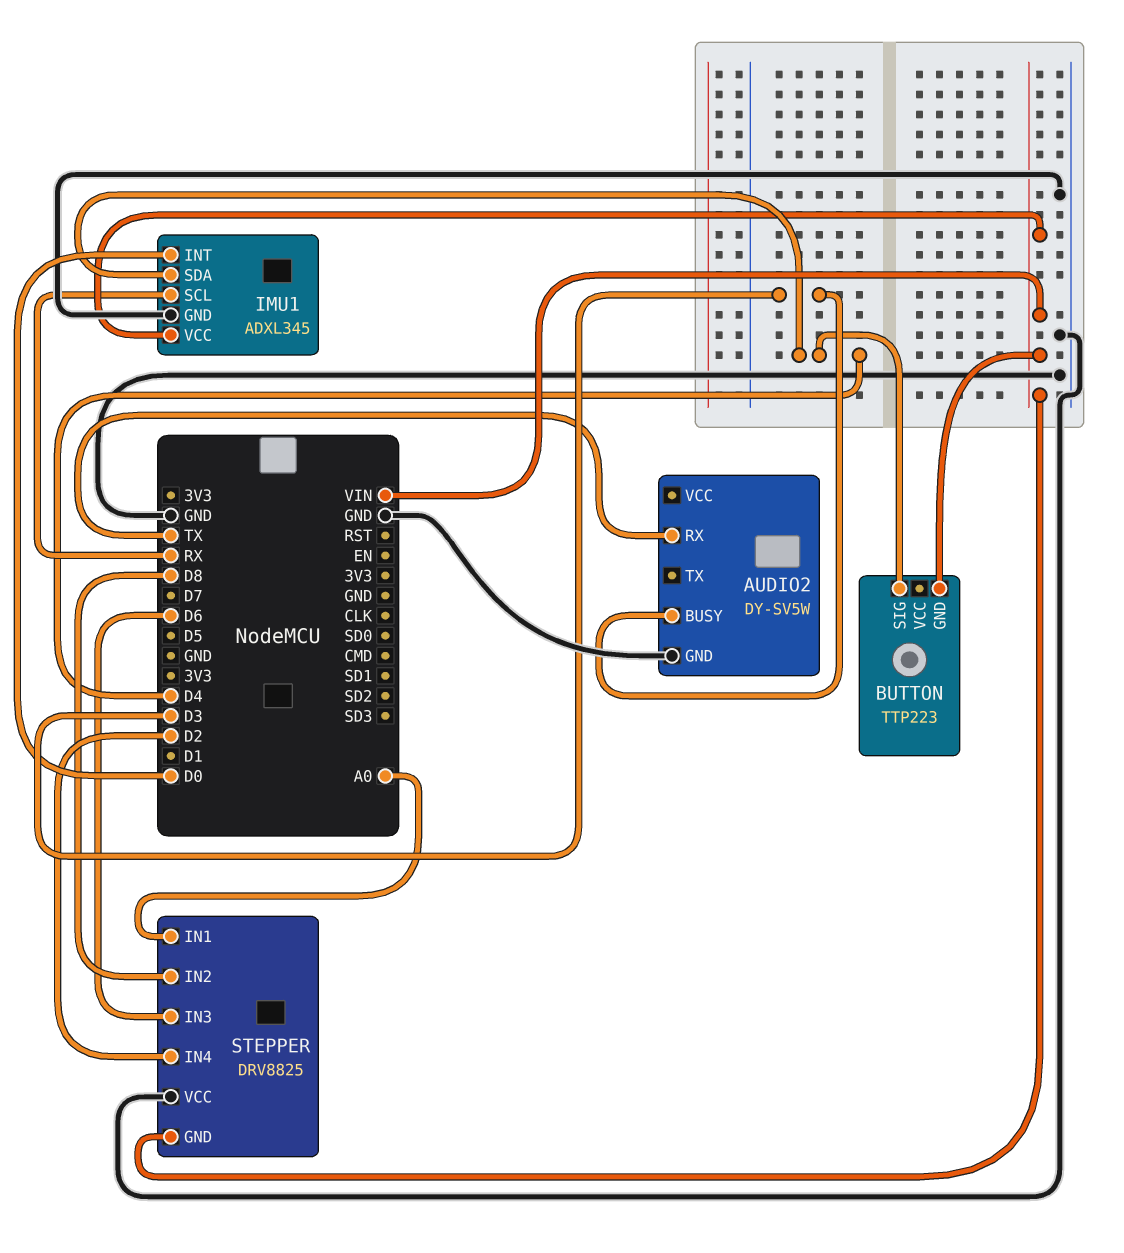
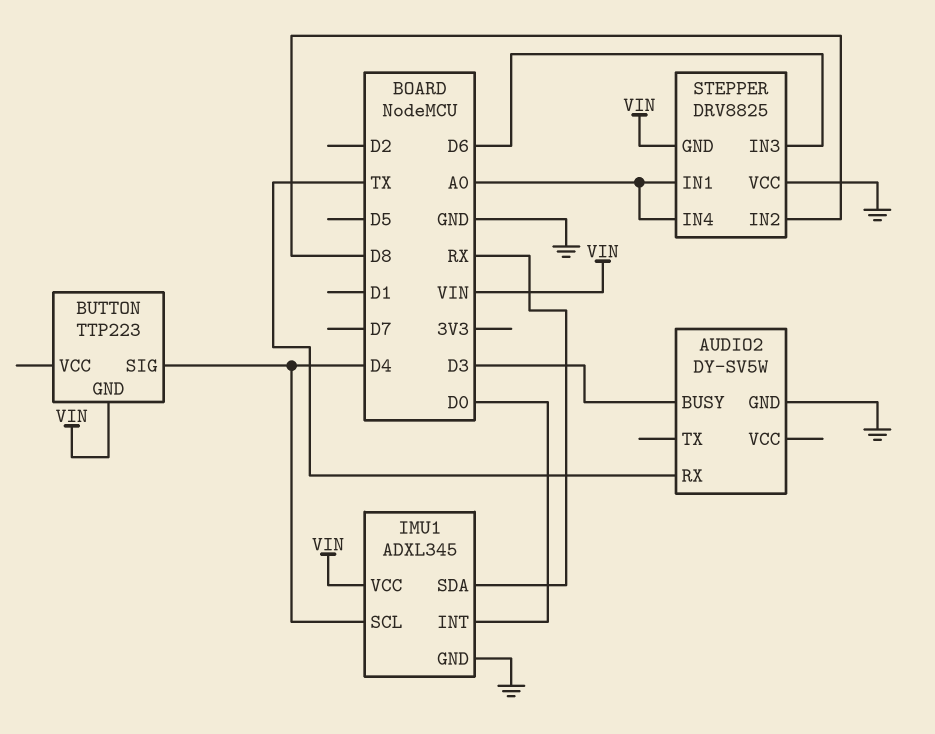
IMU1 pin SCL: RX -> D4
IMU1 pin SDA: D4 -> RX
STEPPER pin IN4: D2 -> A0

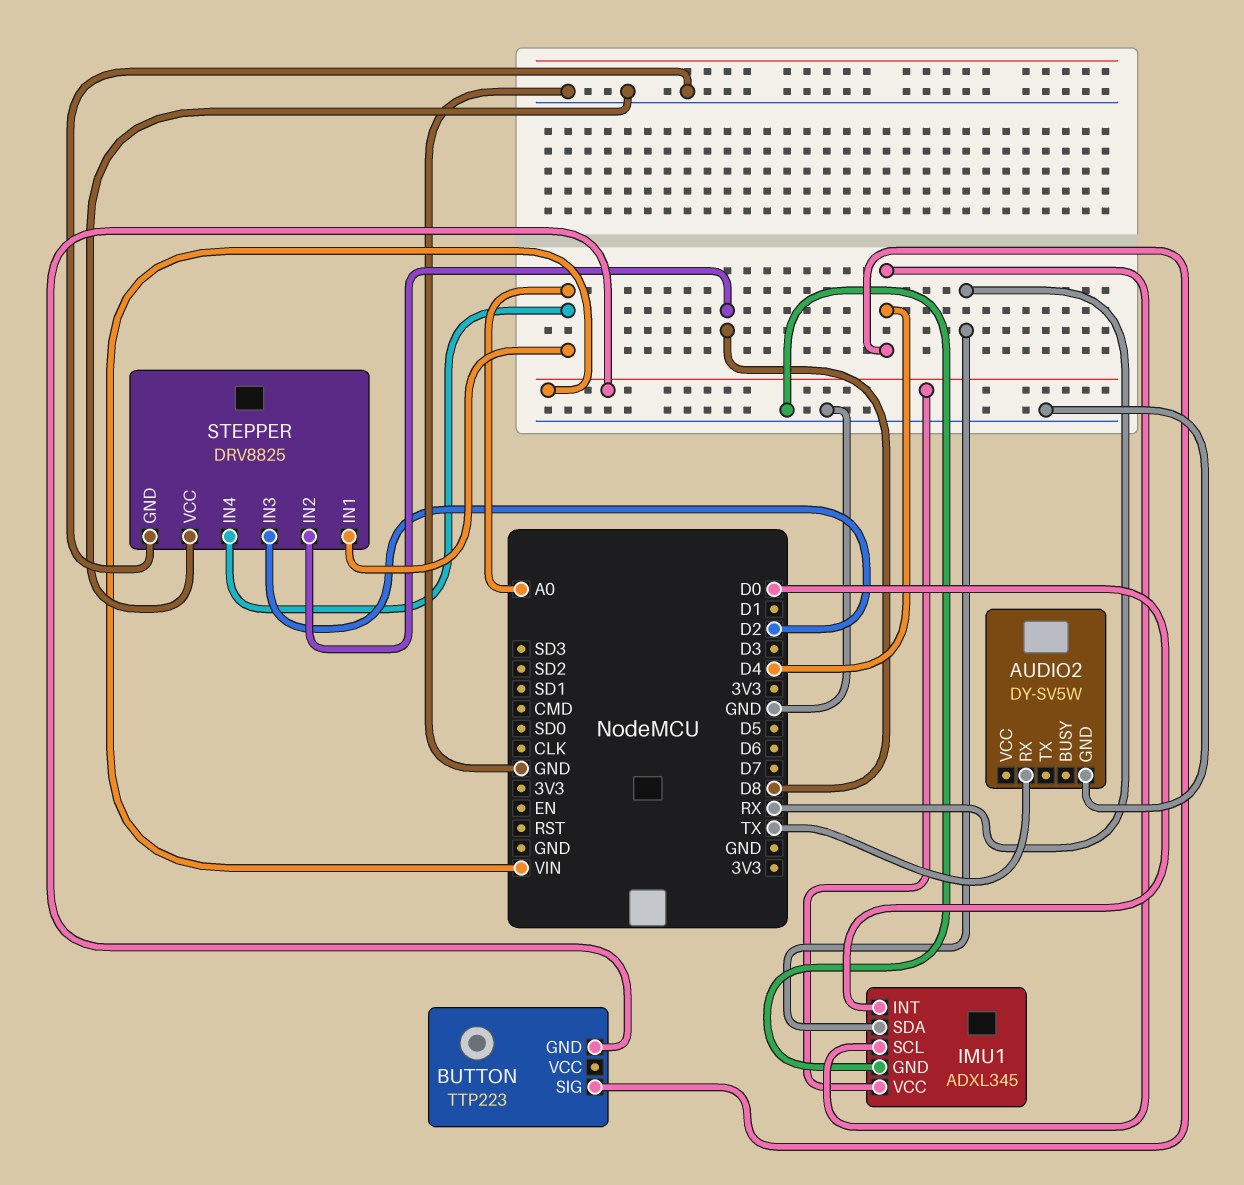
AUDIO2 pin BUSY: D3 -> none
STEPPER pin GND: VIN -> GND
STEPPER pin IN3: D6 -> D2

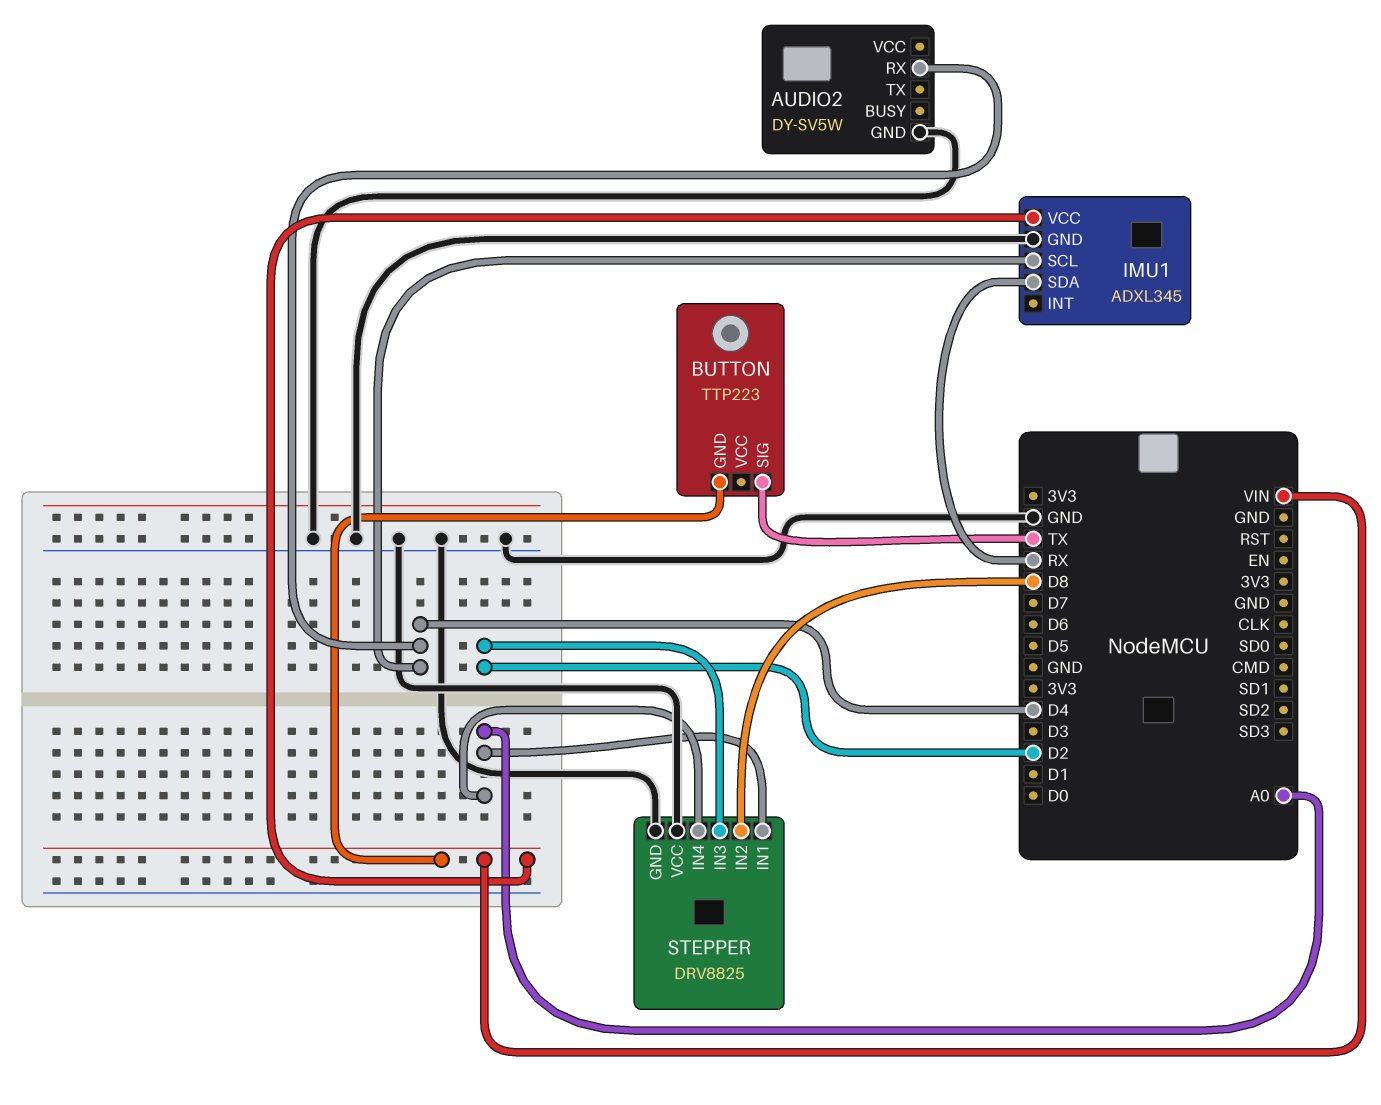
AUDIO2 pin RX: TX -> D4
BUTTON pin SIG: D4 -> TX
IMU1 pin INT: D0 -> none

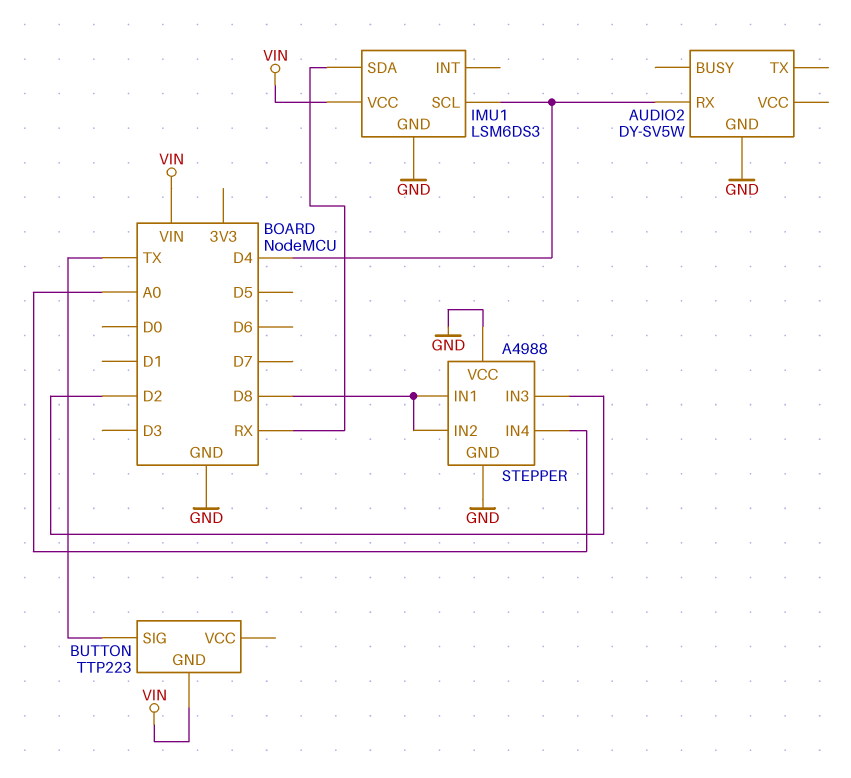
IMU1: ADXL345 -> LSM6DS3
STEPPER: DRV8825 -> A4988
STEPPER pin IN1: A0 -> D8

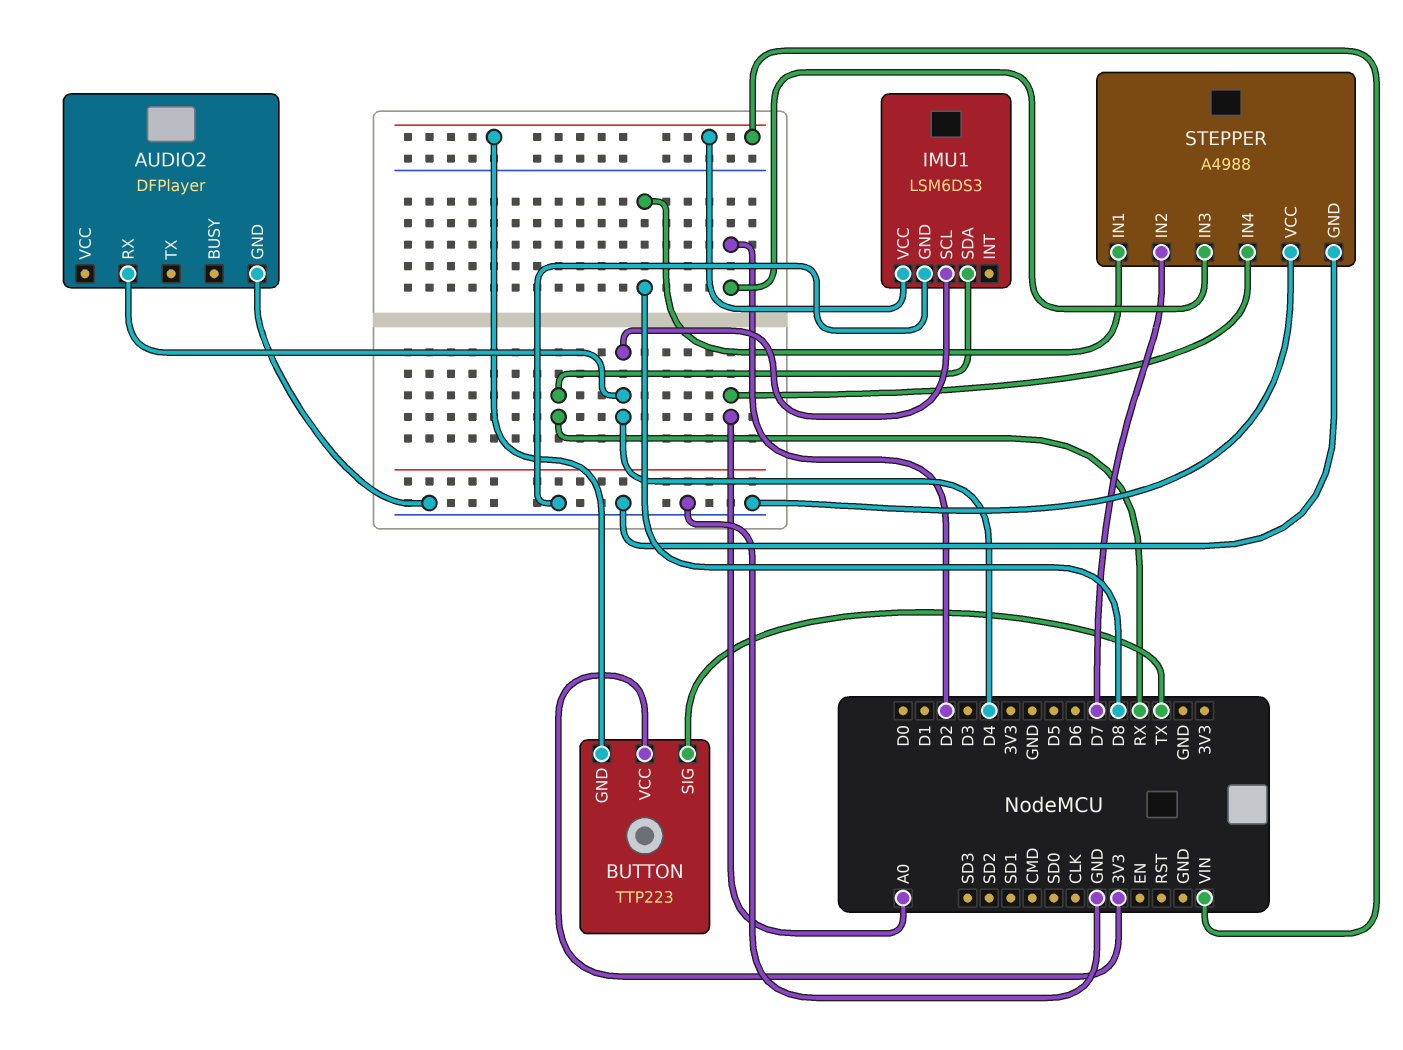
AUDIO2: DY-SV5W -> DFPlayer
BUTTON pin VCC: none -> 3V3
STEPPER pin IN2: D8 -> D7

